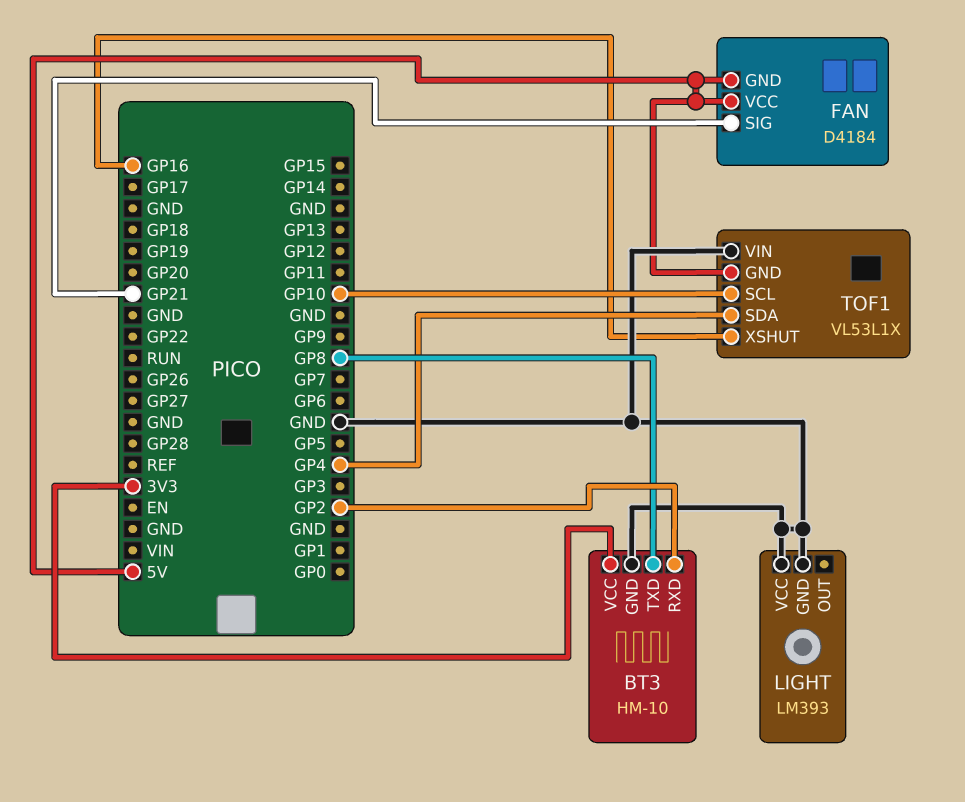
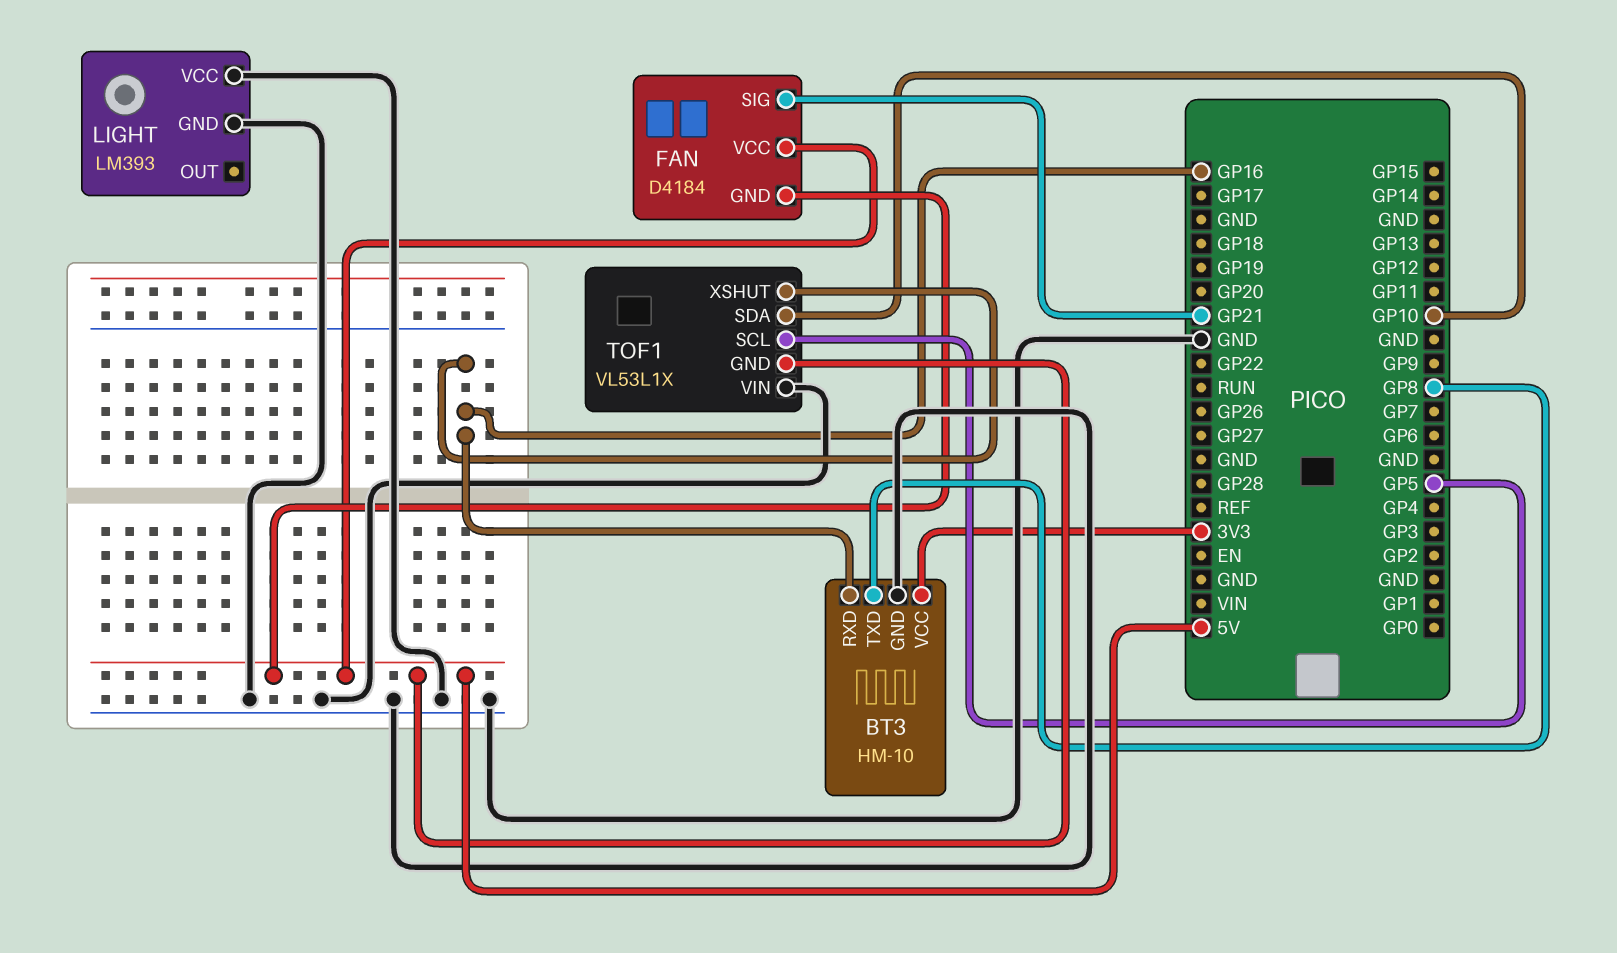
BT3 pin RXD: GP2 -> GP16
TOF1 pin SCL: GP10 -> GP5
TOF1 pin SDA: GP4 -> GP10

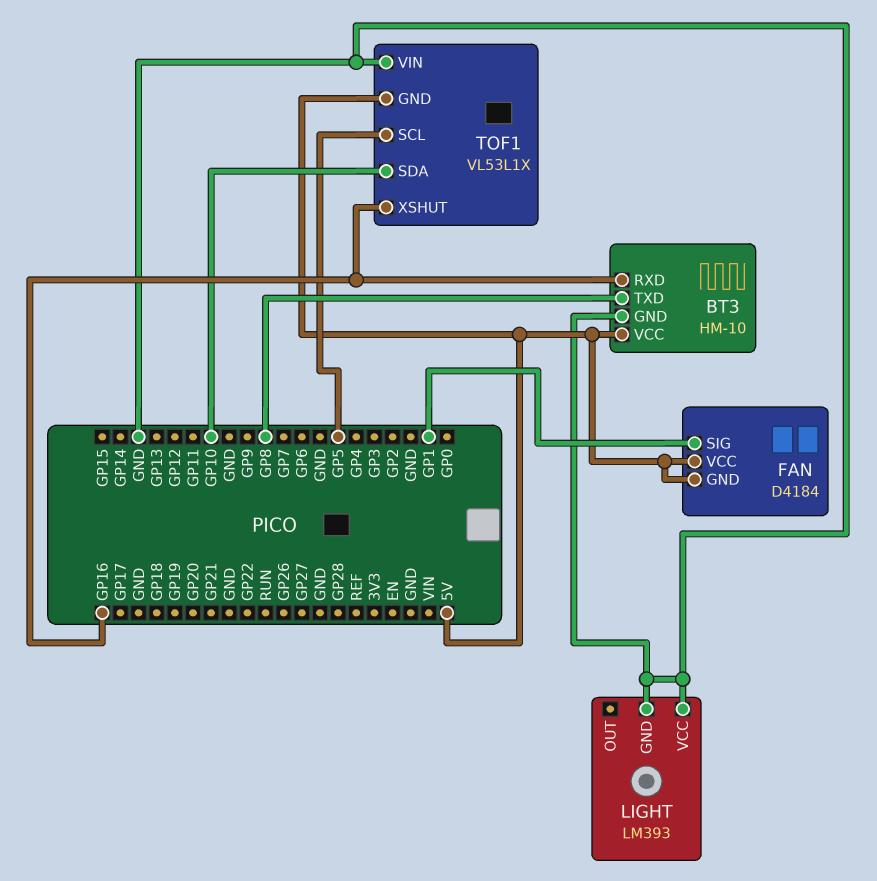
BT3 pin VCC: 3V3 -> 5V
FAN pin SIG: GP21 -> GP1

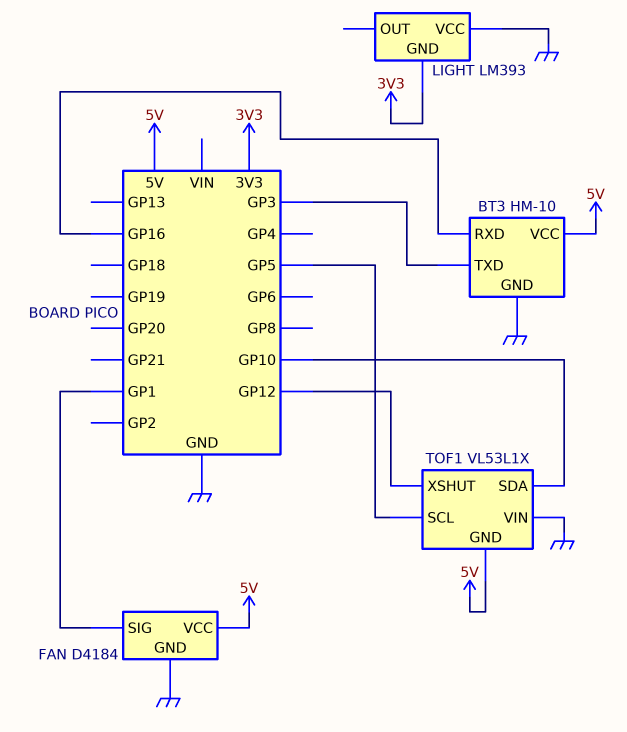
BT3 pin TXD: GP8 -> GP3
FAN pin GND: 5V -> GND
LIGHT pin GND: GND -> 3V3
TOF1 pin XSHUT: GP16 -> GP12

